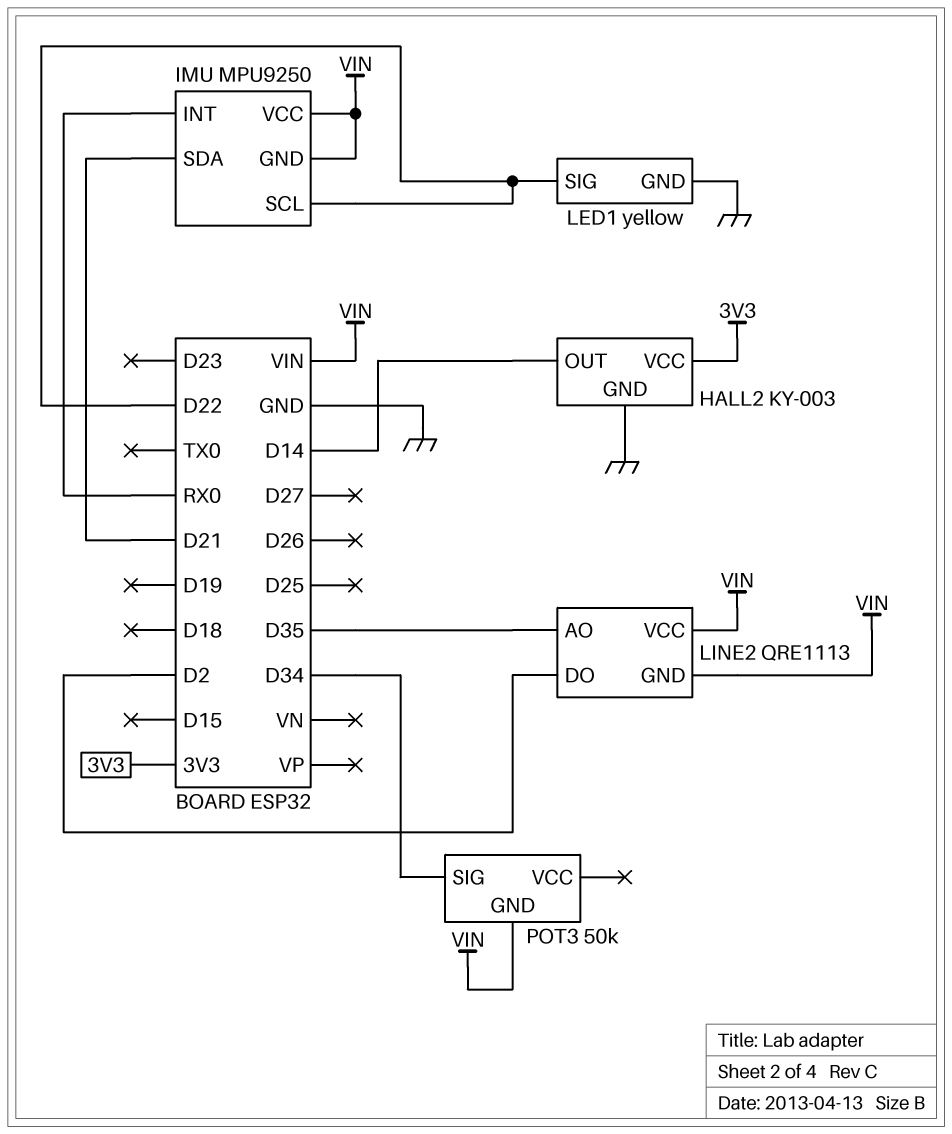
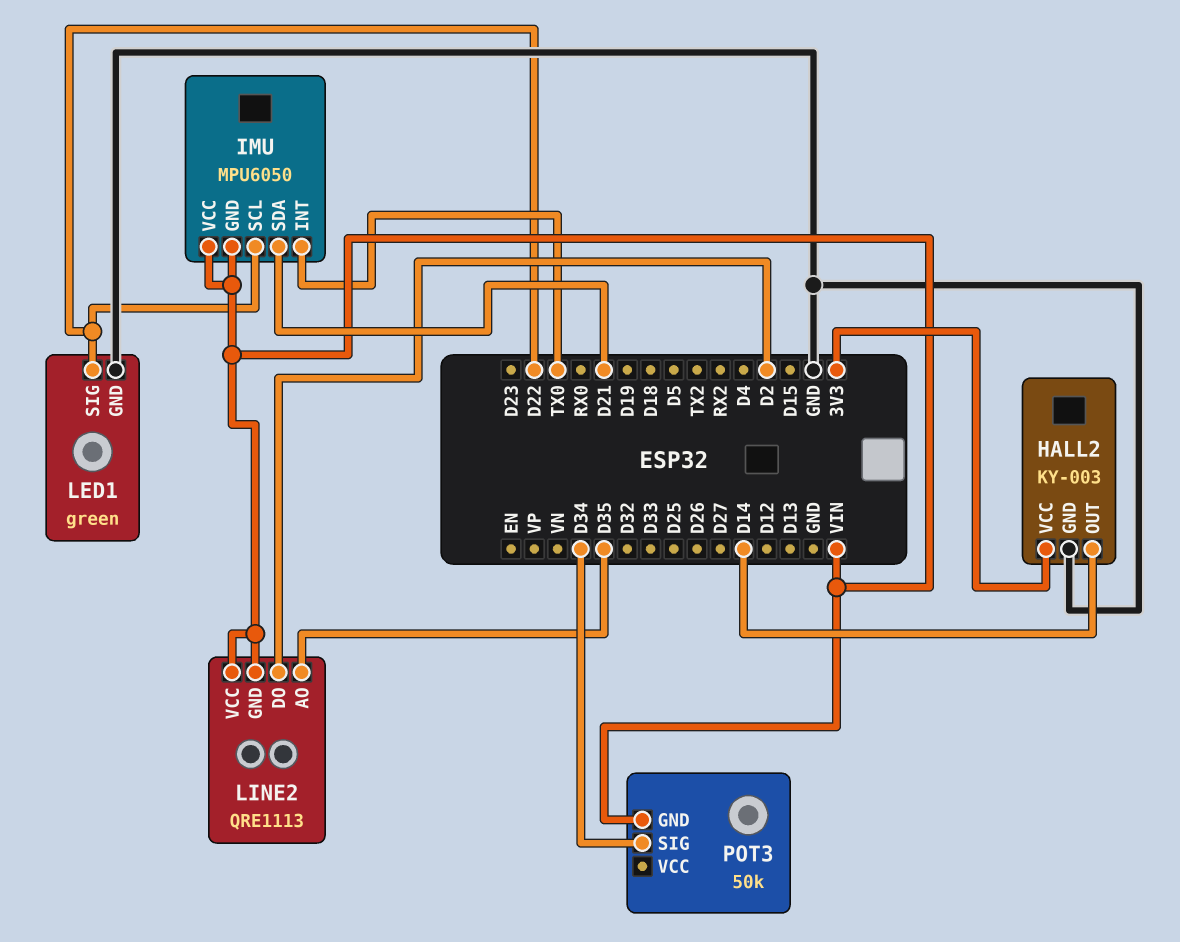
IMU: MPU9250 -> MPU6050
IMU pin INT: RX0 -> TX0
LED1: yellow -> green

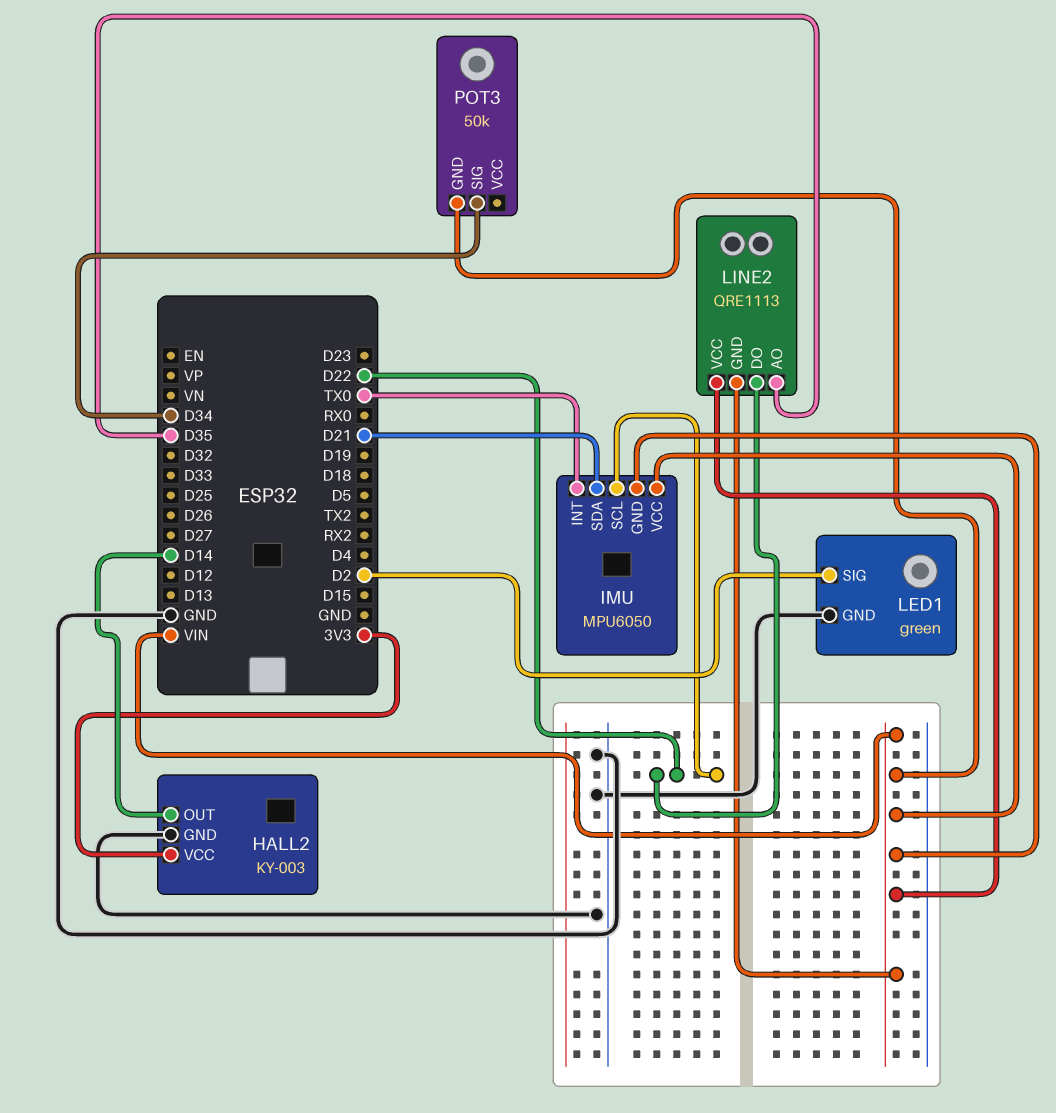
LED1 pin SIG: D22 -> D2
LINE2 pin DO: D2 -> D22

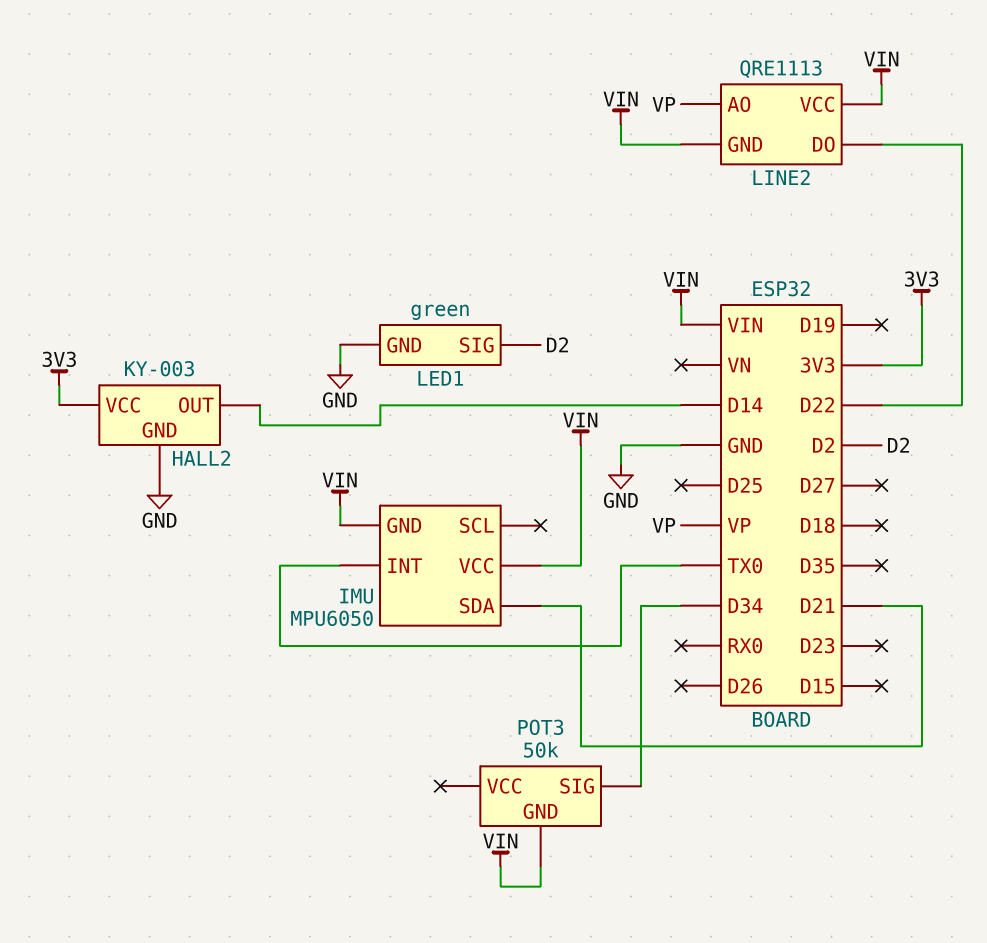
IMU pin SCL: D22 -> none
LINE2 pin AO: D35 -> VP

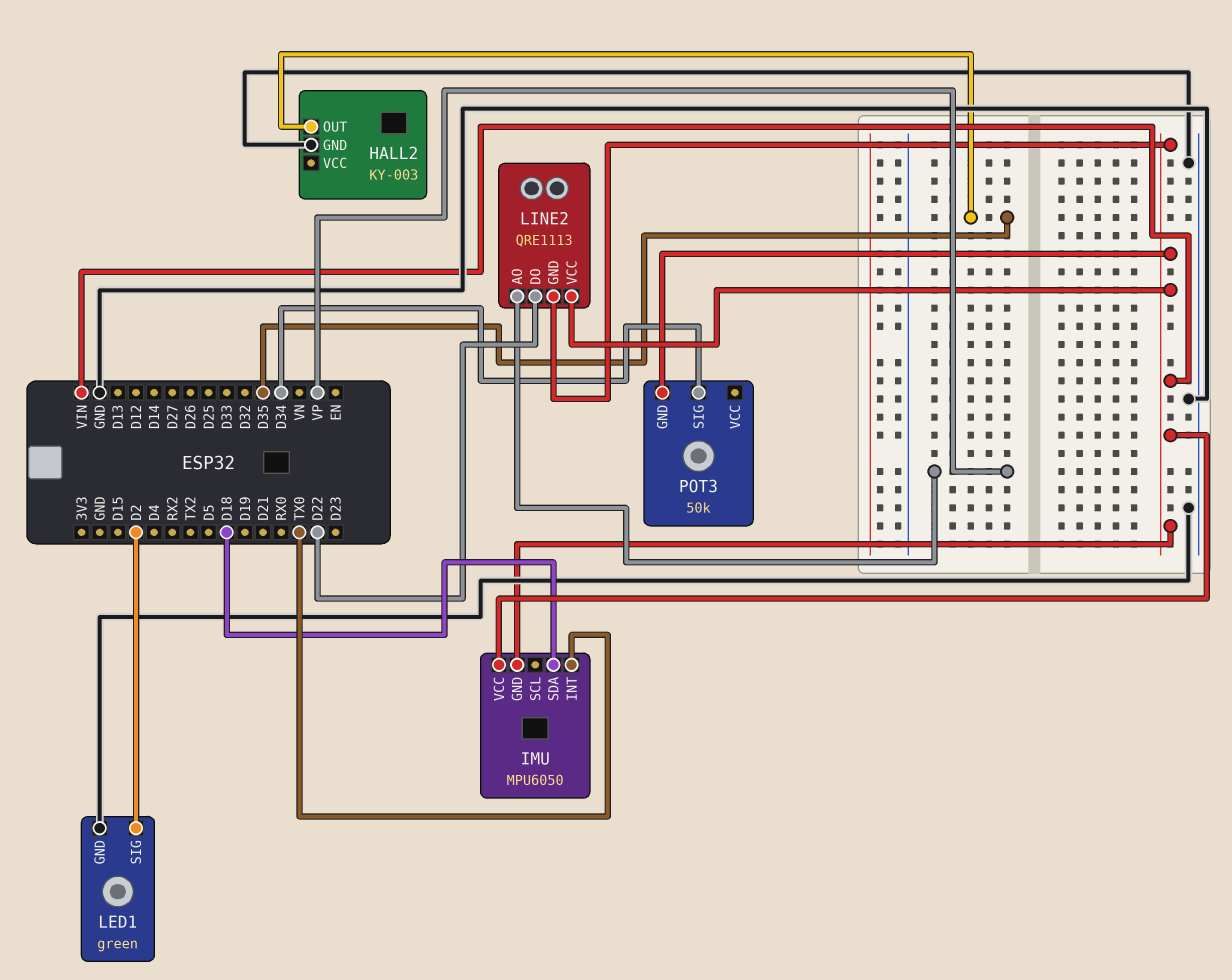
HALL2 pin OUT: D14 -> D35
HALL2 pin VCC: 3V3 -> none
IMU pin SDA: D21 -> D18

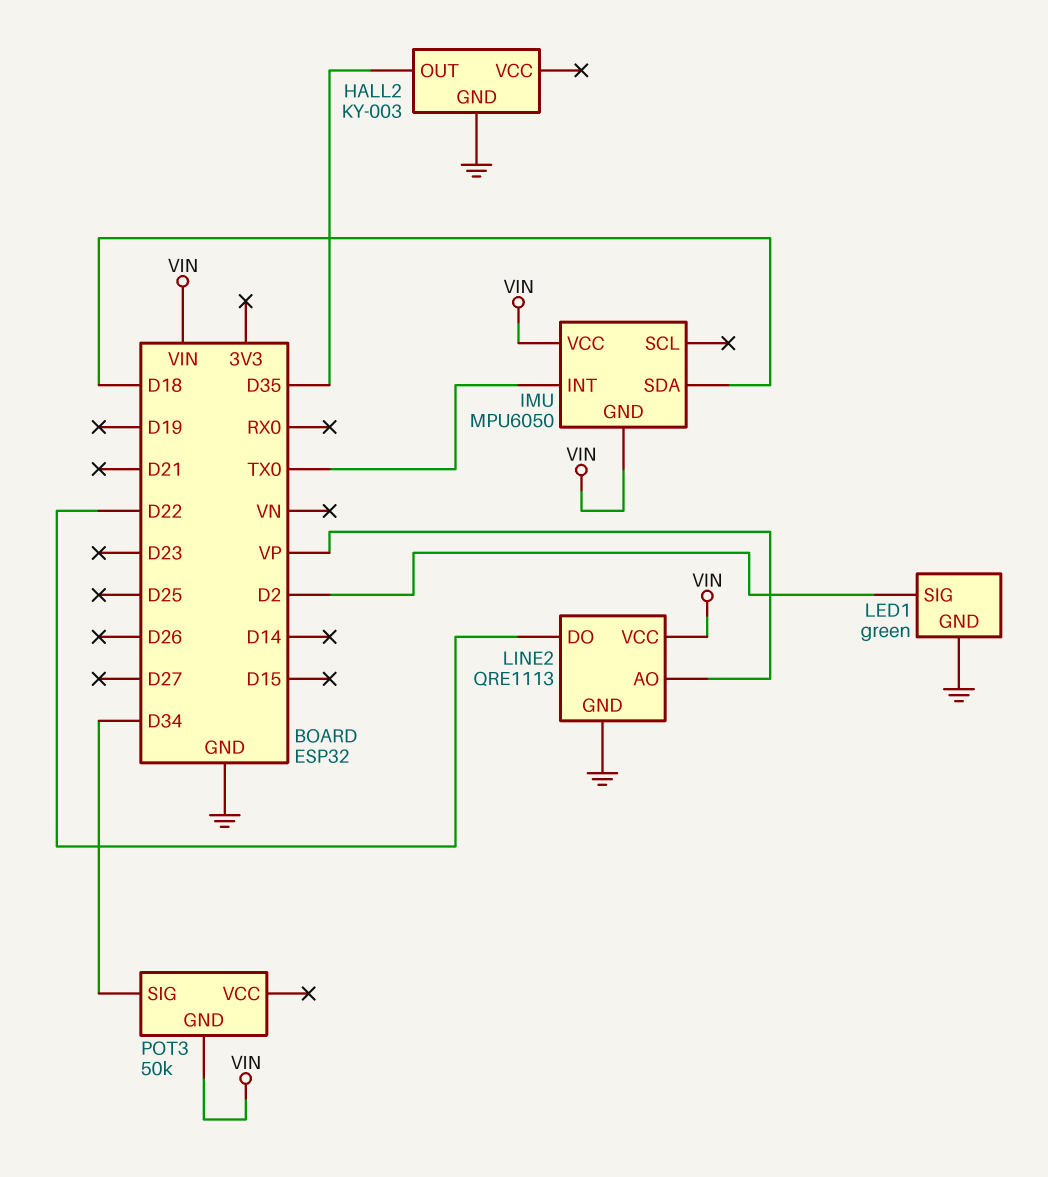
LINE2 pin GND: VIN -> GND

